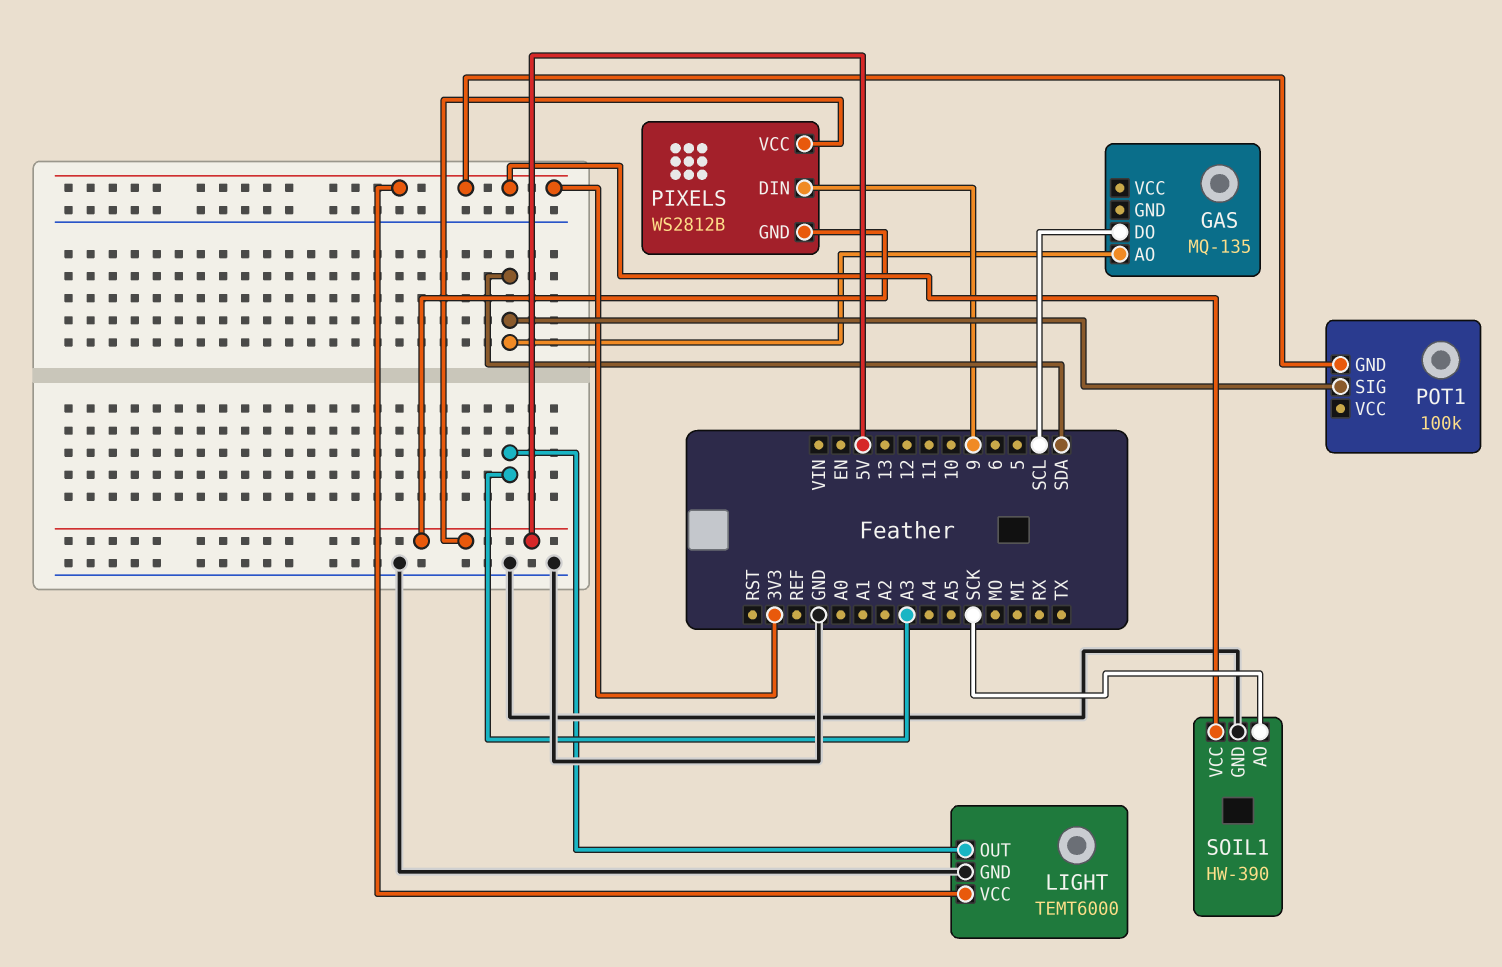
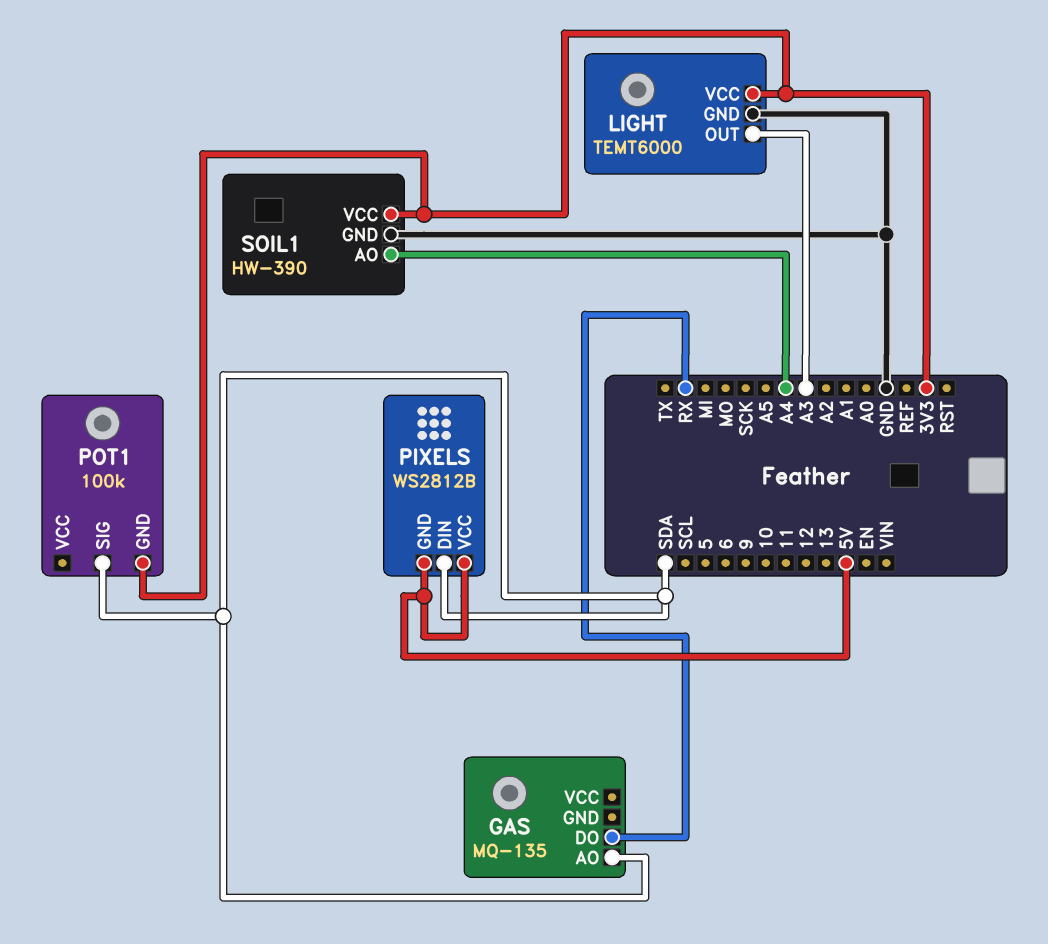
GAS pin DO: SCL -> RX
PIXELS pin DIN: 9 -> SDA
SOIL1 pin AO: SCK -> A4

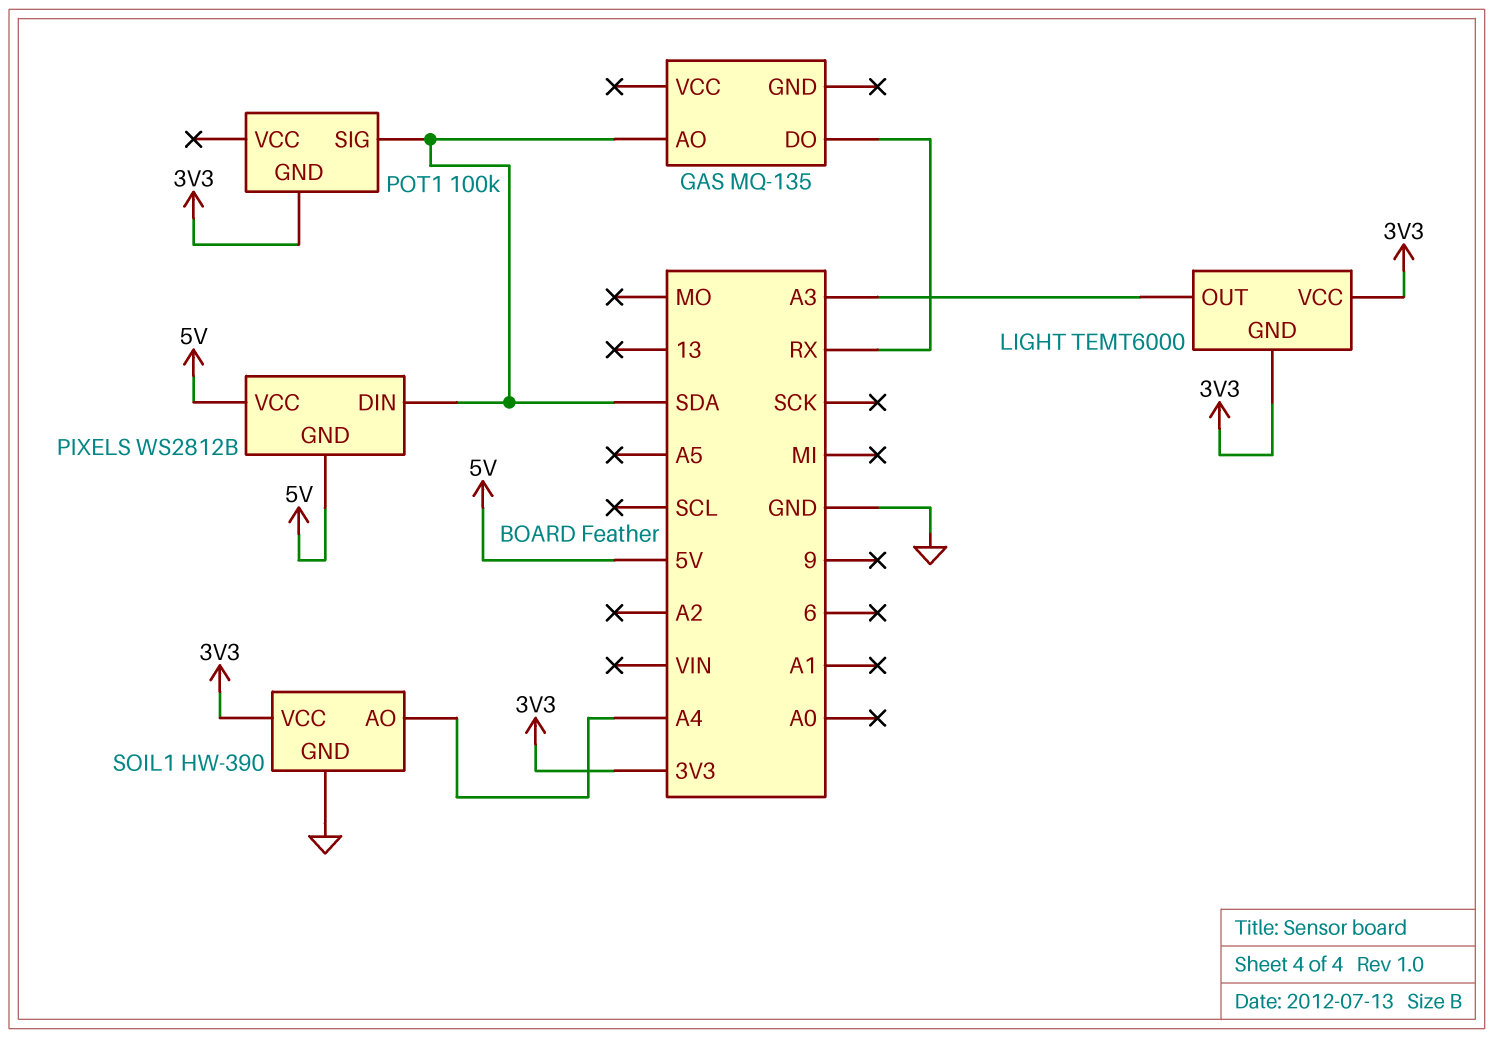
LIGHT pin GND: GND -> 3V3

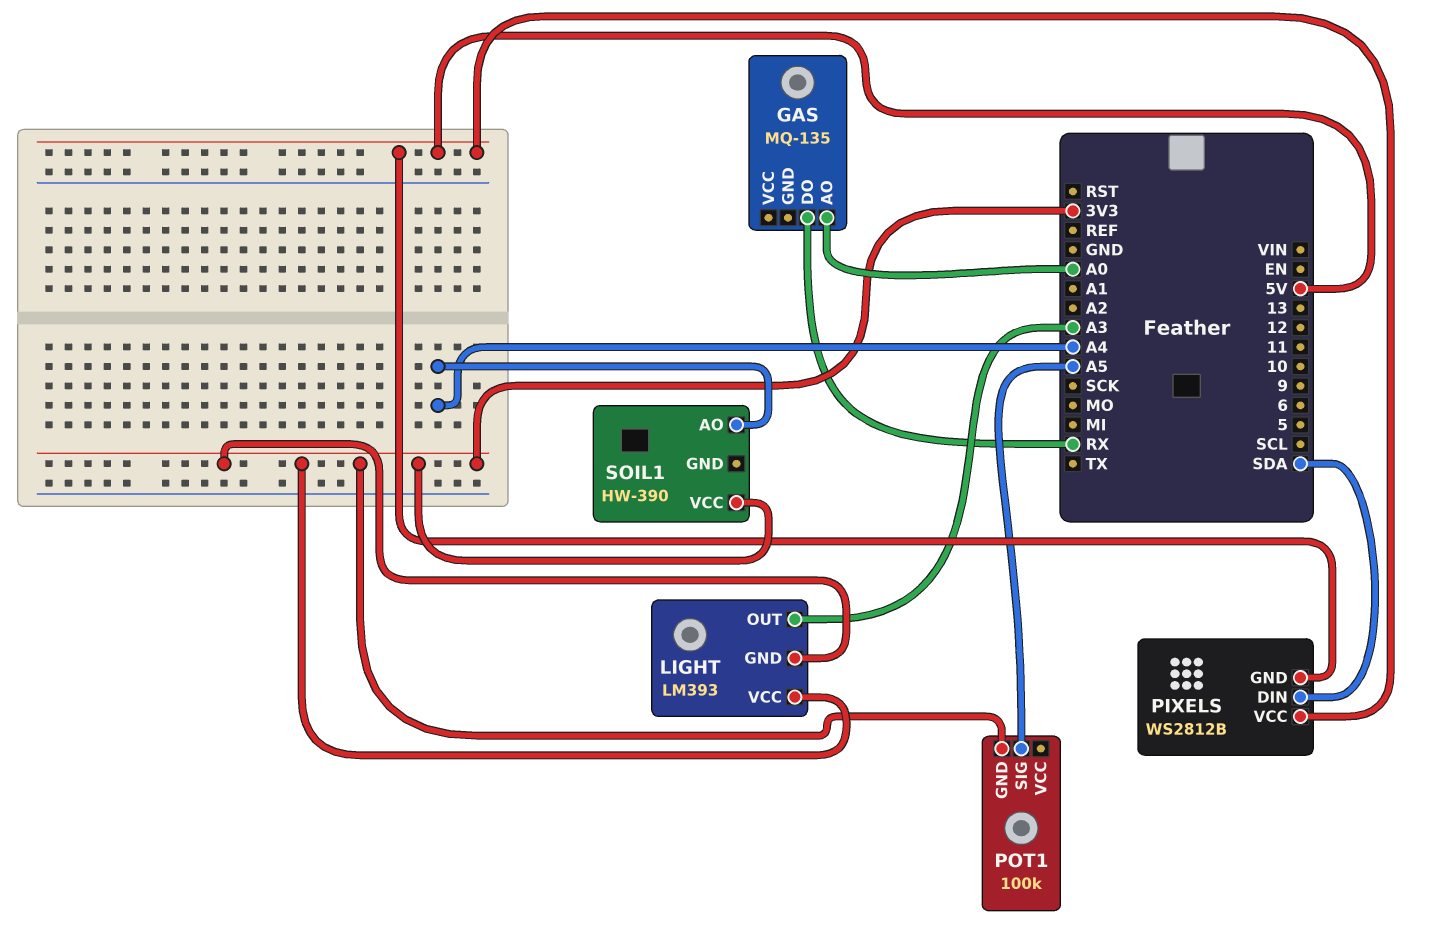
GAS pin AO: SDA -> A0
LIGHT: TEMT6000 -> LM393
POT1 pin SIG: SDA -> A5
SOIL1 pin GND: GND -> none

